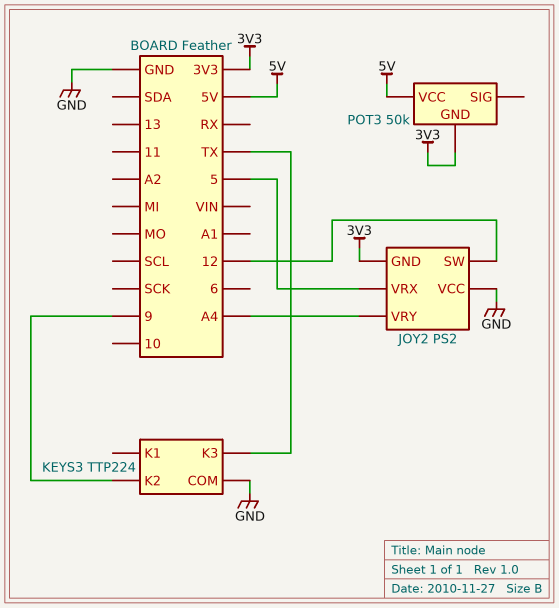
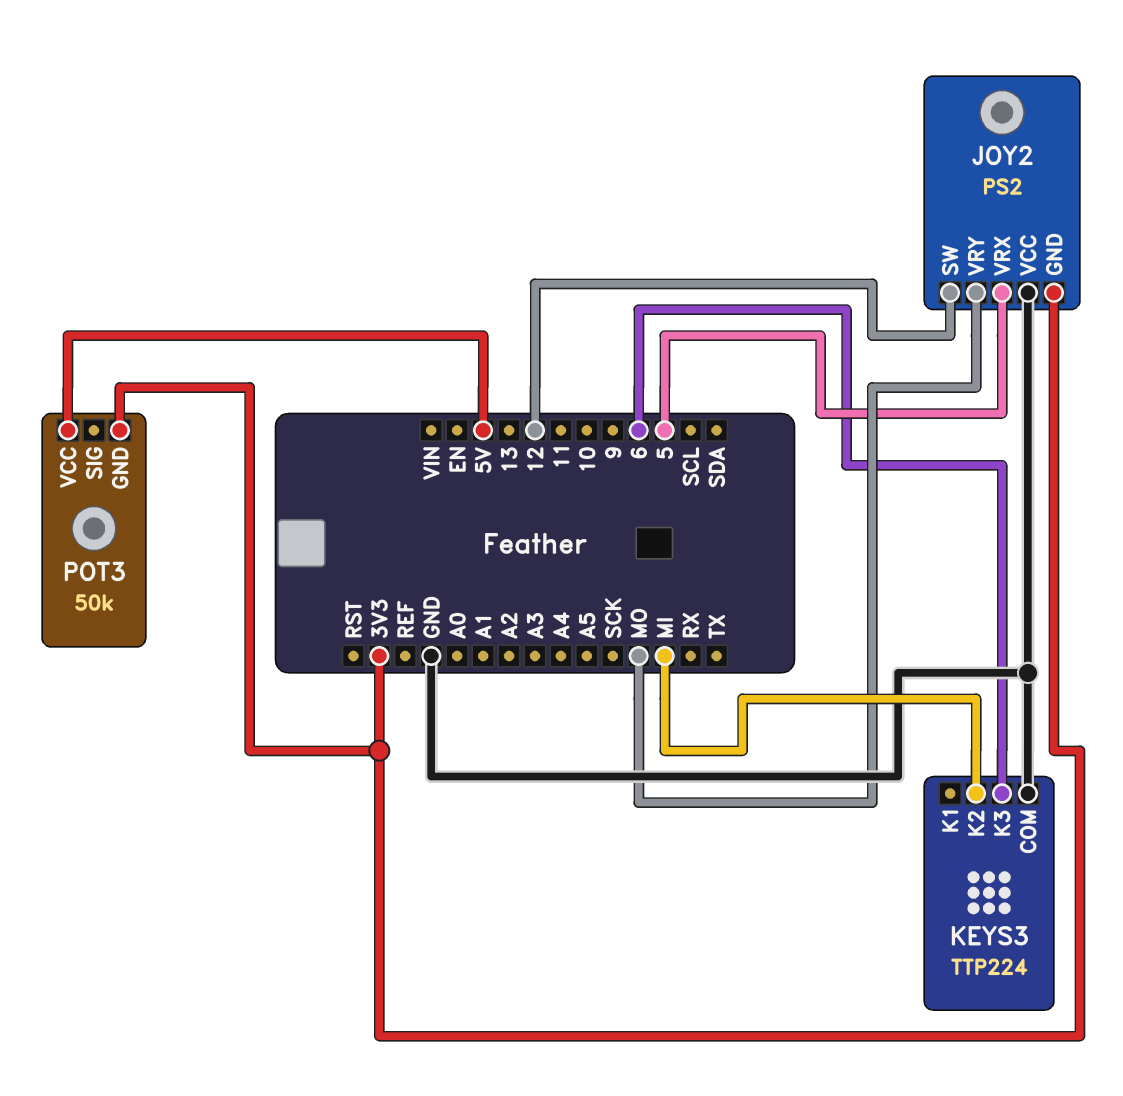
JOY2 pin VRY: A4 -> MO
KEYS3 pin K2: 9 -> MI
KEYS3 pin K3: TX -> 6

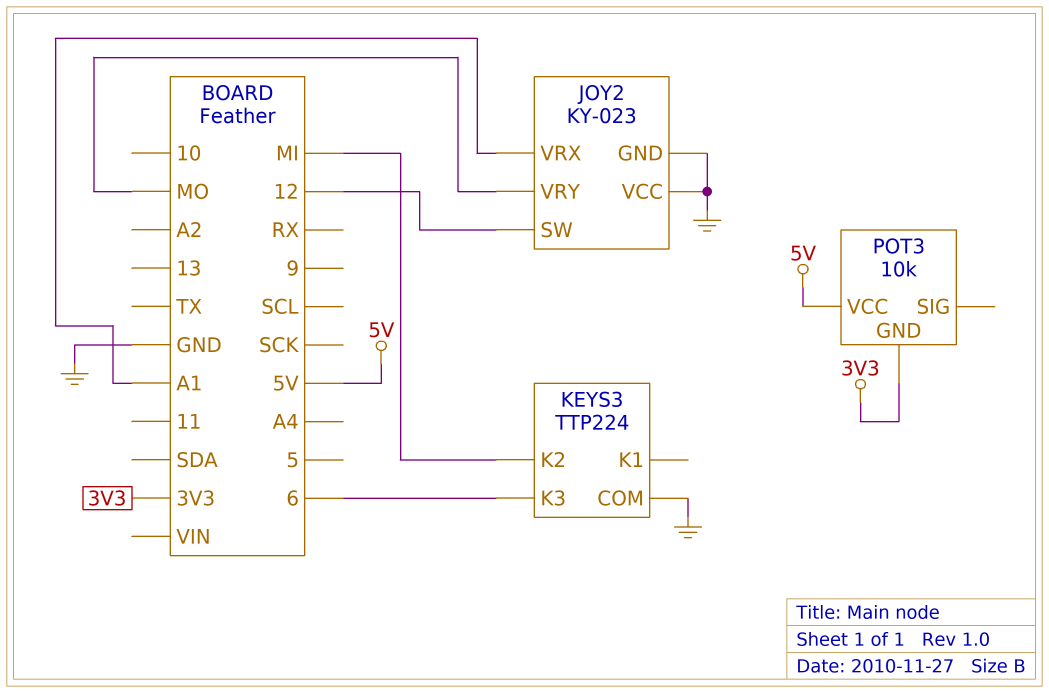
JOY2: PS2 -> KY-023
JOY2 pin GND: 3V3 -> GND
JOY2 pin VRX: 5 -> A1
POT3: 50k -> 10k

